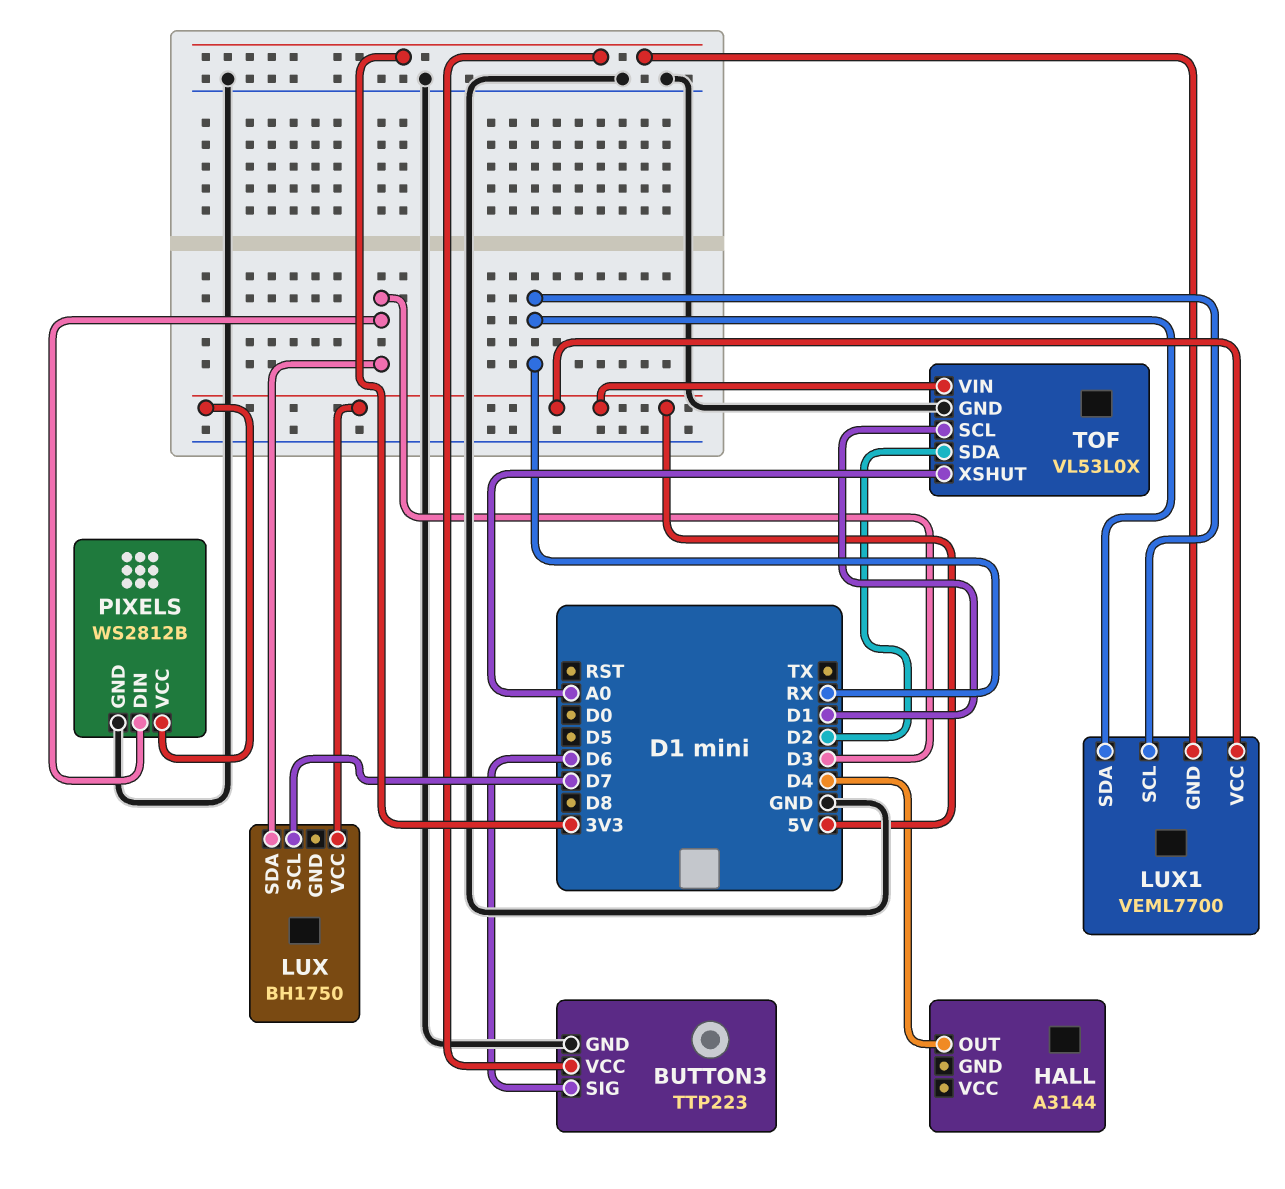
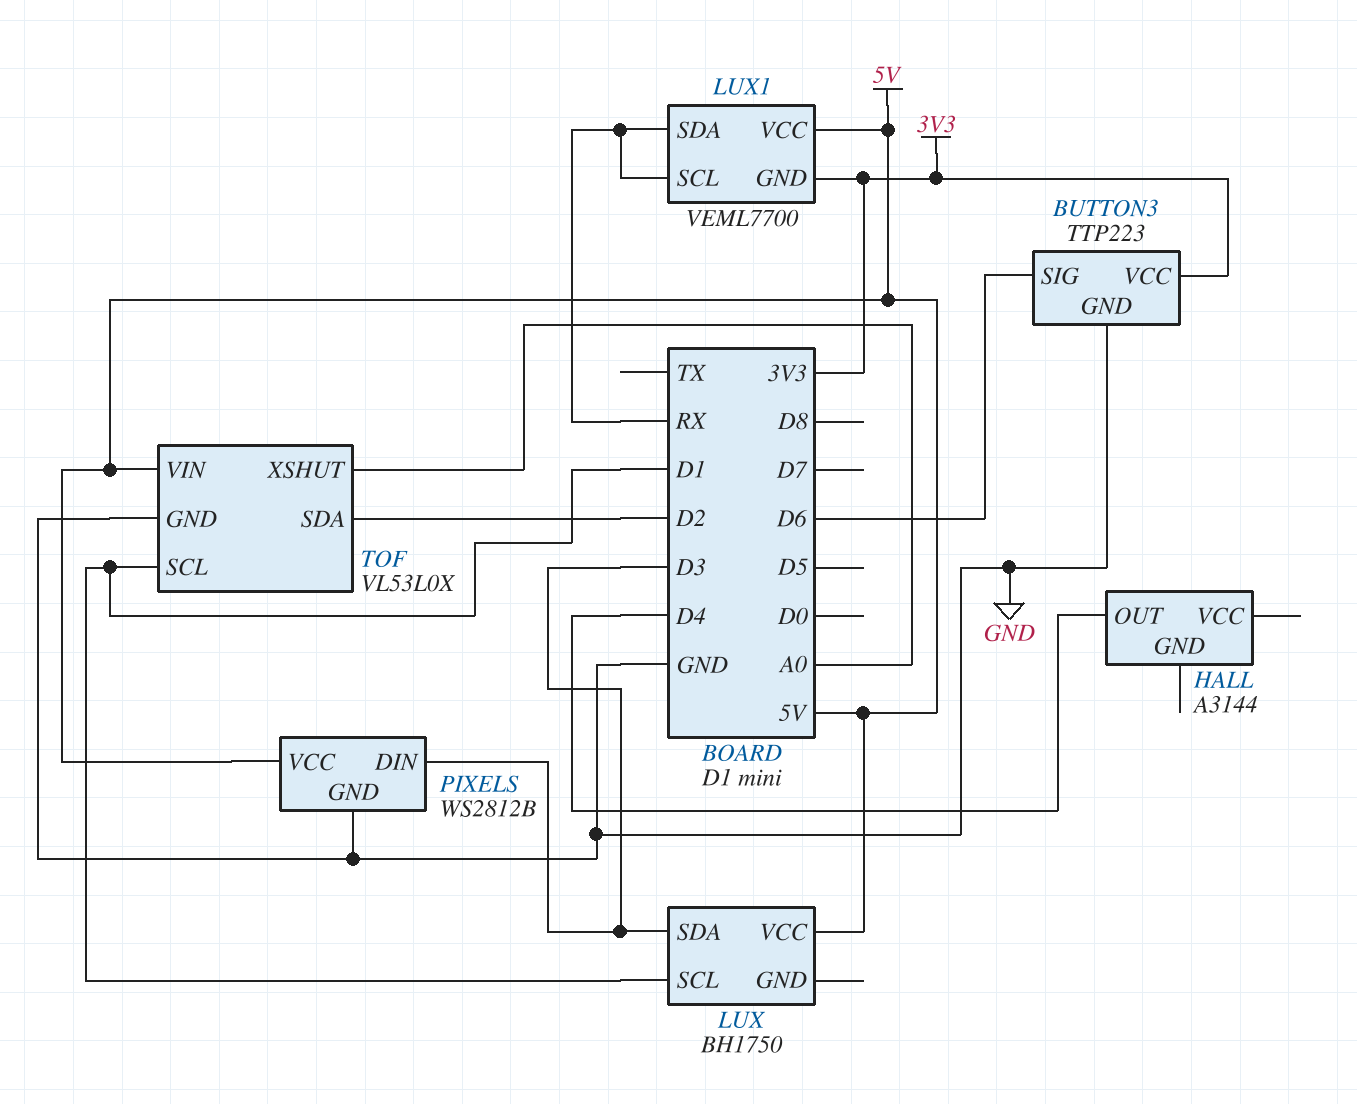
LUX pin SCL: D7 -> D1

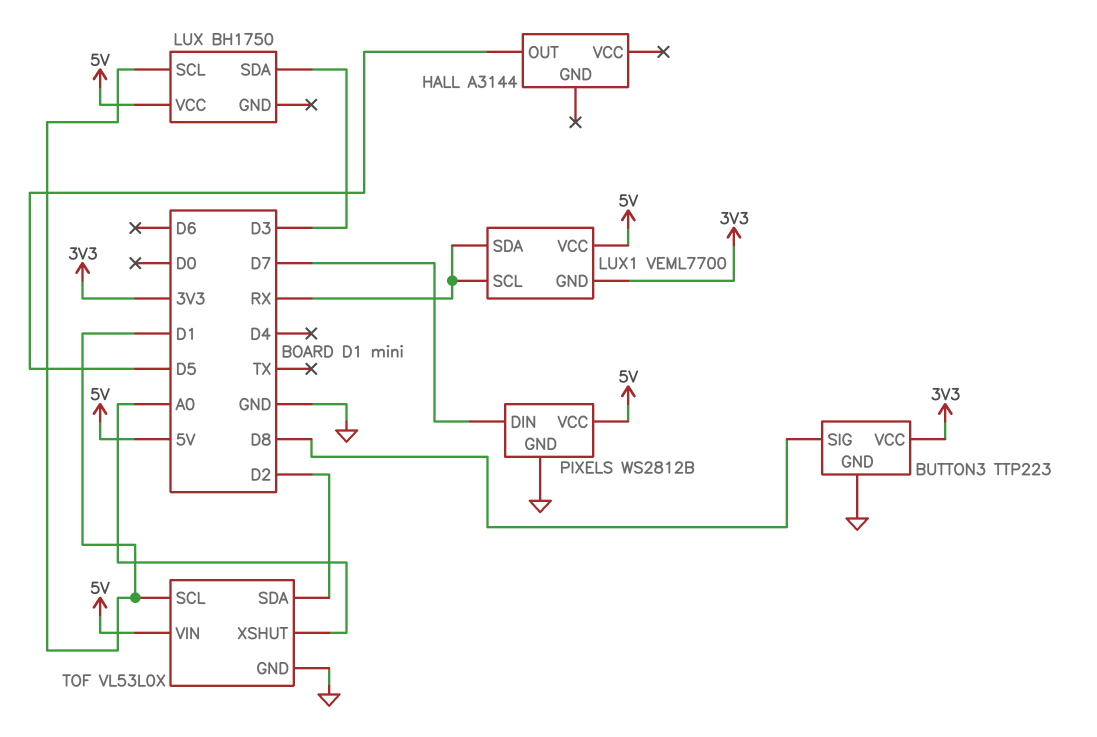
BUTTON3 pin SIG: D6 -> D8
HALL pin OUT: D4 -> D5
PIXELS pin DIN: D3 -> D7

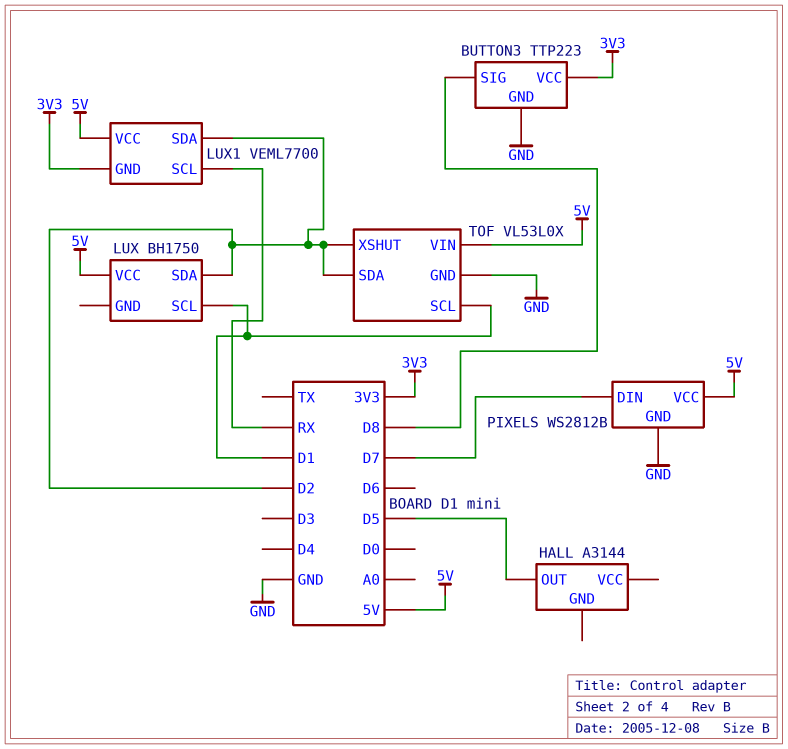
LUX pin SDA: D3 -> D2
LUX1 pin SDA: RX -> D2
TOF pin XSHUT: A0 -> D2

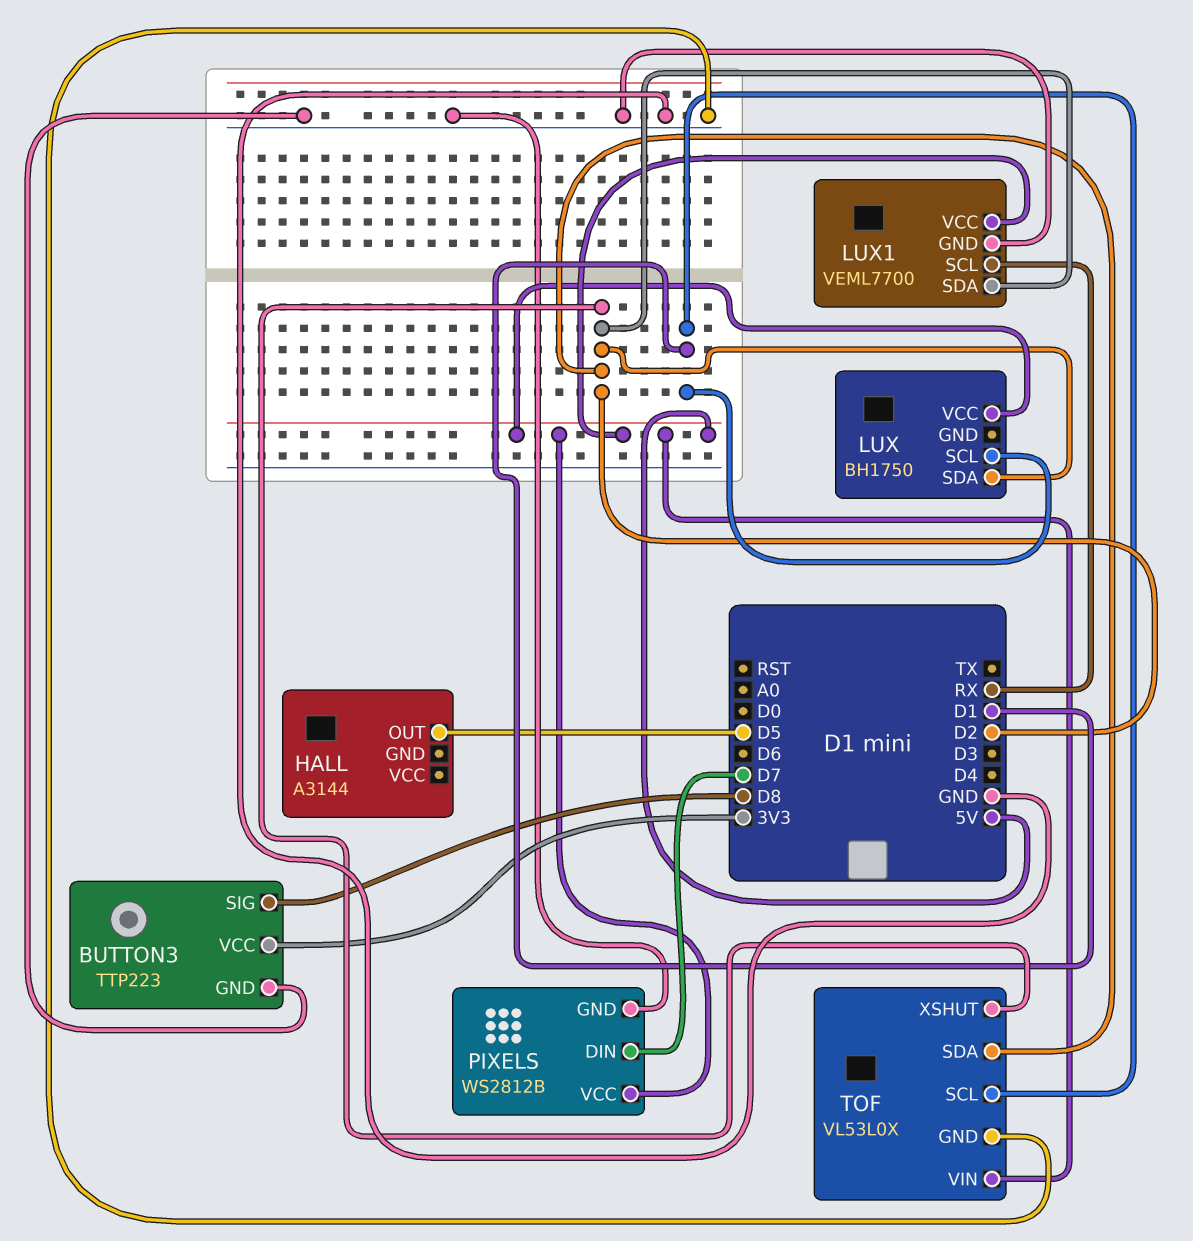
LUX1 pin GND: 3V3 -> GND

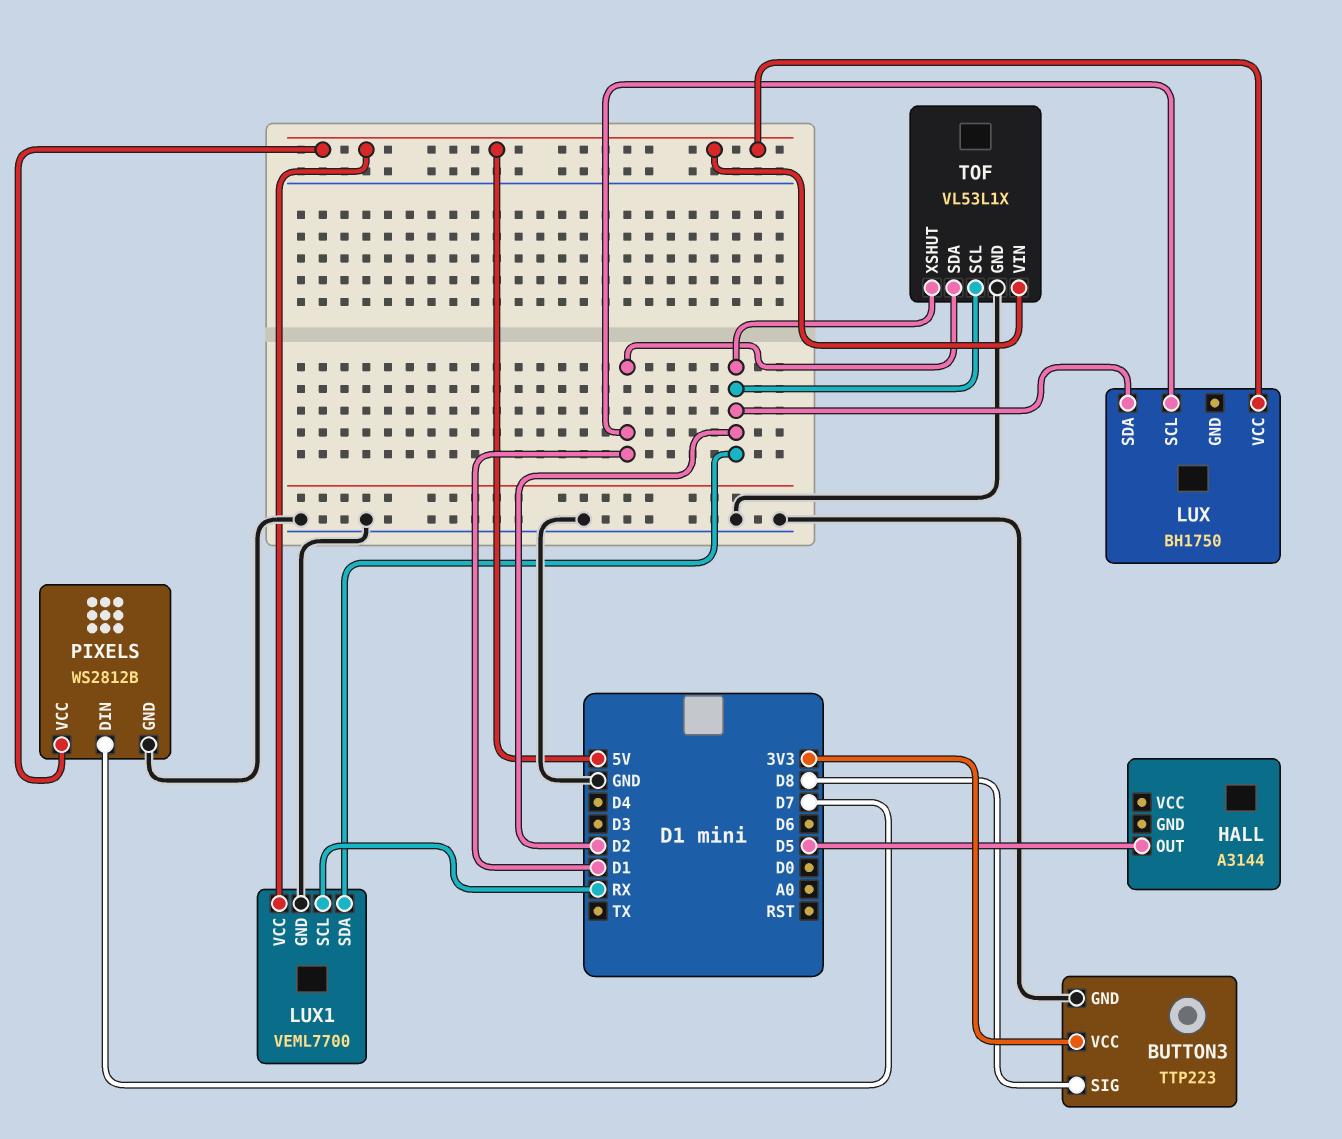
TOF: VL53L0X -> VL53L1X
TOF pin SCL: D1 -> D2
TOF pin SDA: D2 -> D1

